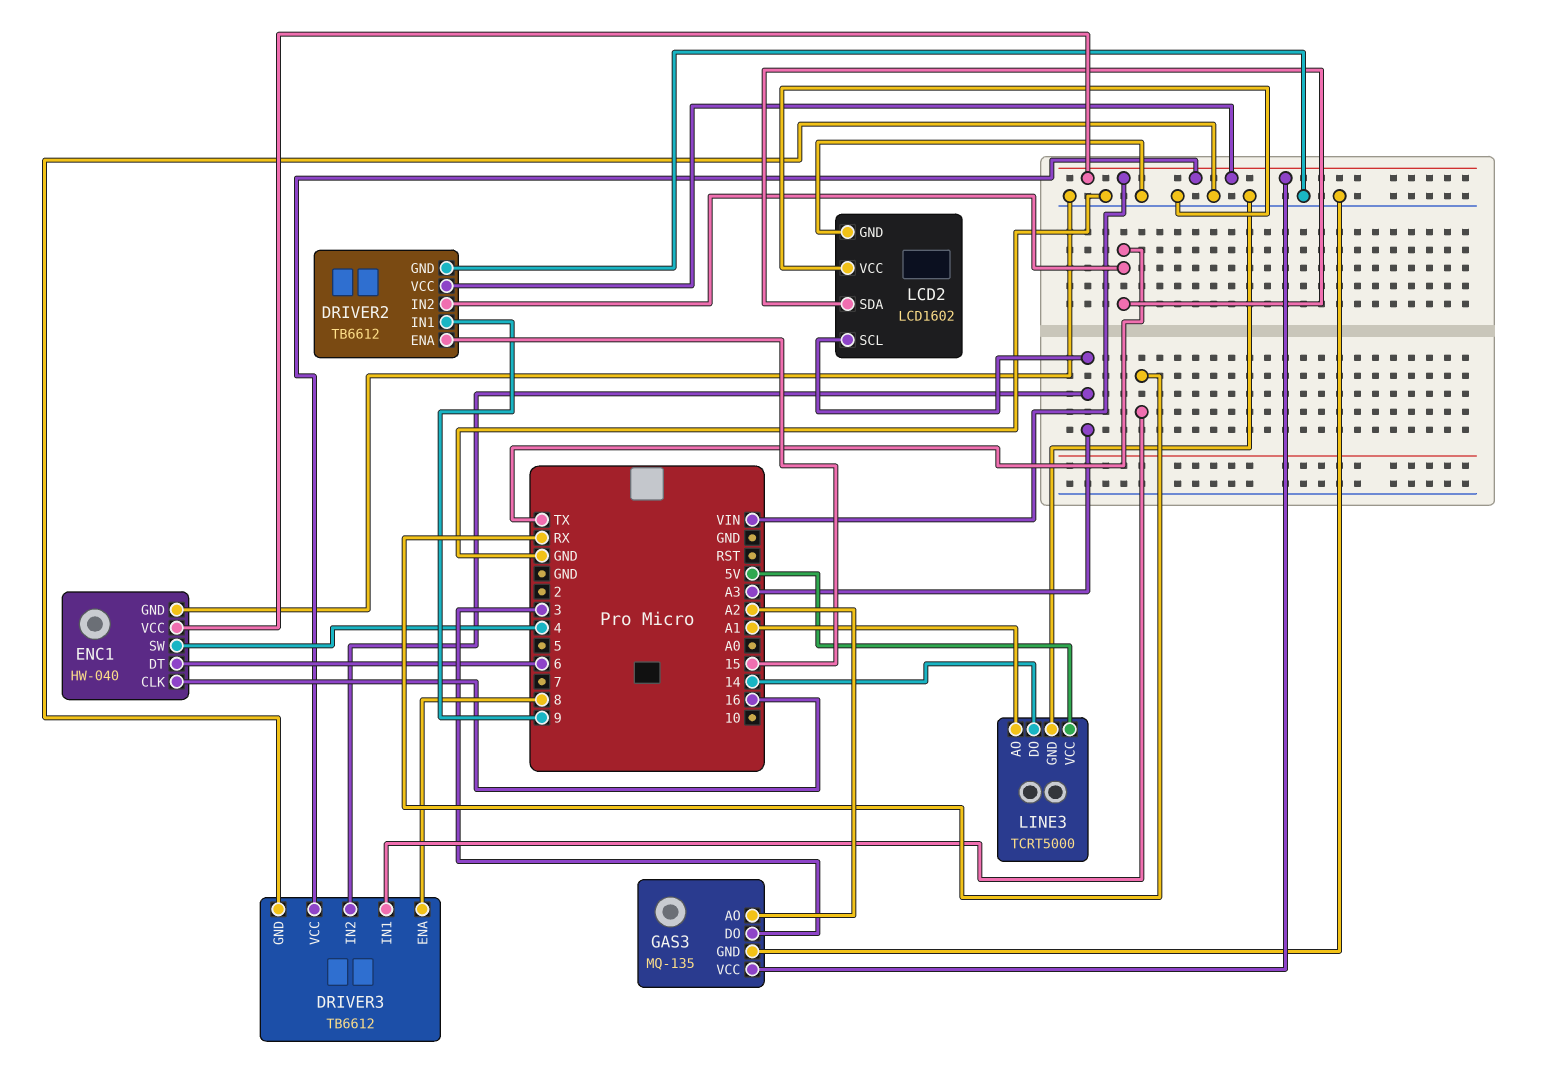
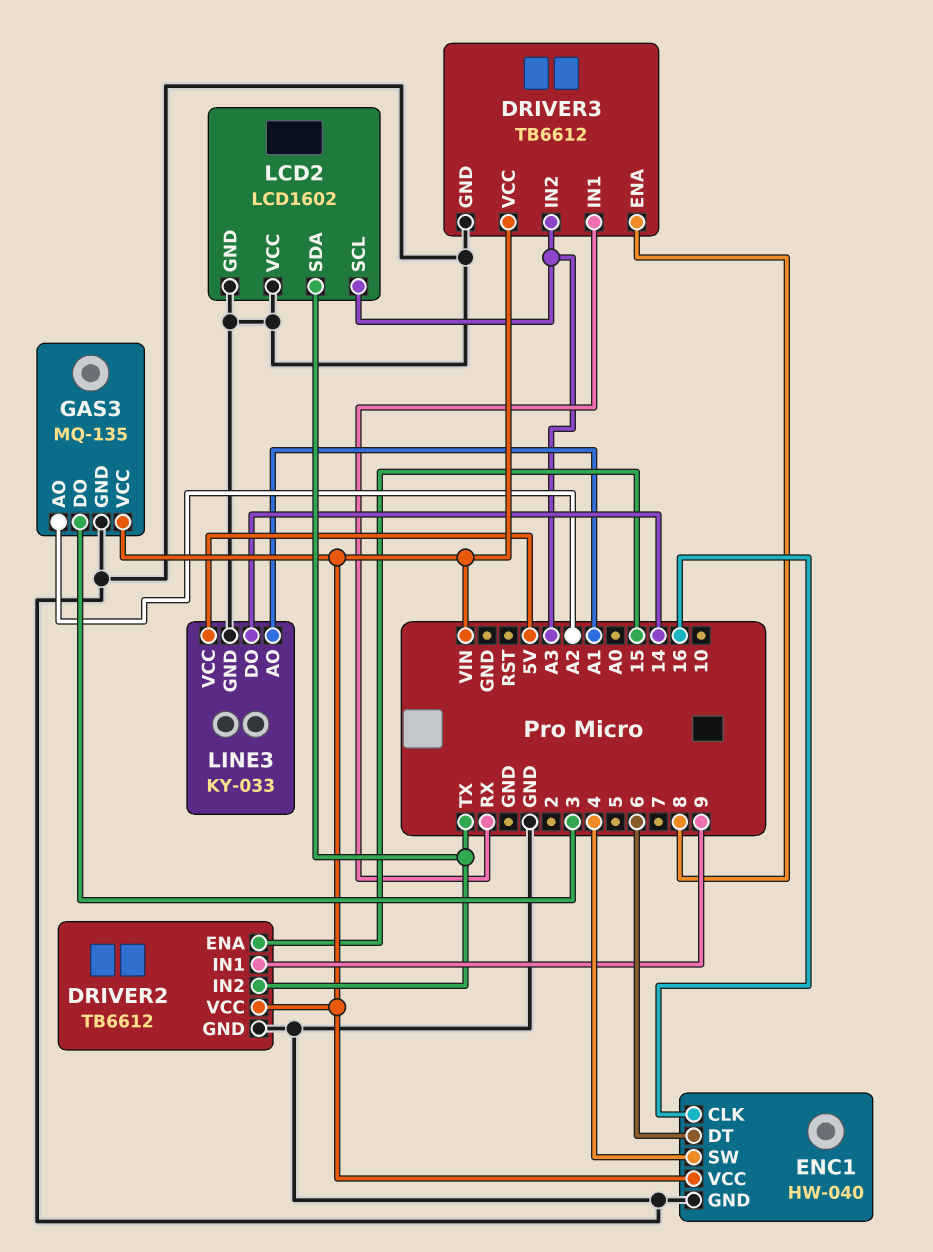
LINE3: TCRT5000 -> KY-033

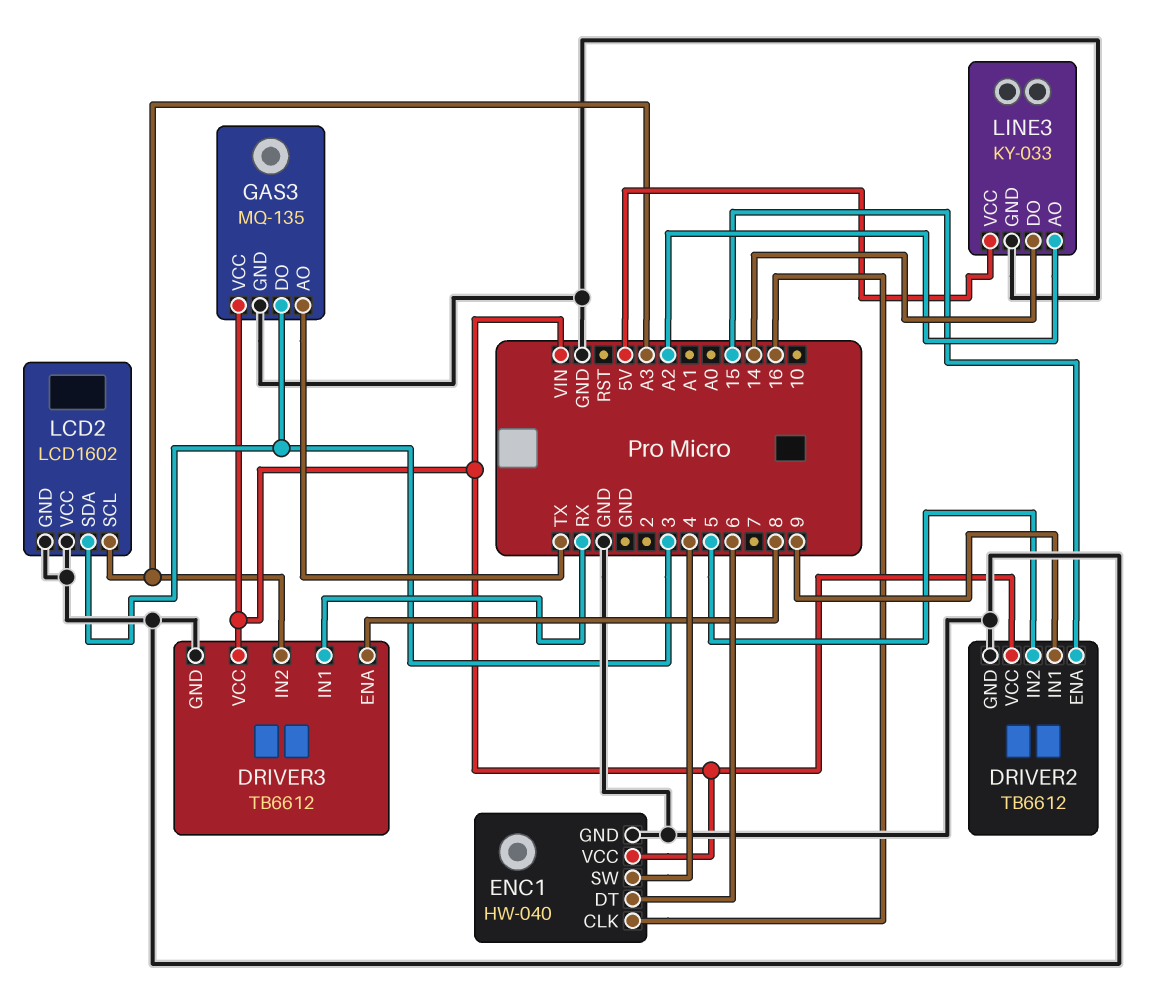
DRIVER2 pin IN2: TX -> 5
GAS3 pin AO: A2 -> TX
LCD2 pin SDA: TX -> 3
LINE3 pin AO: A1 -> A2

